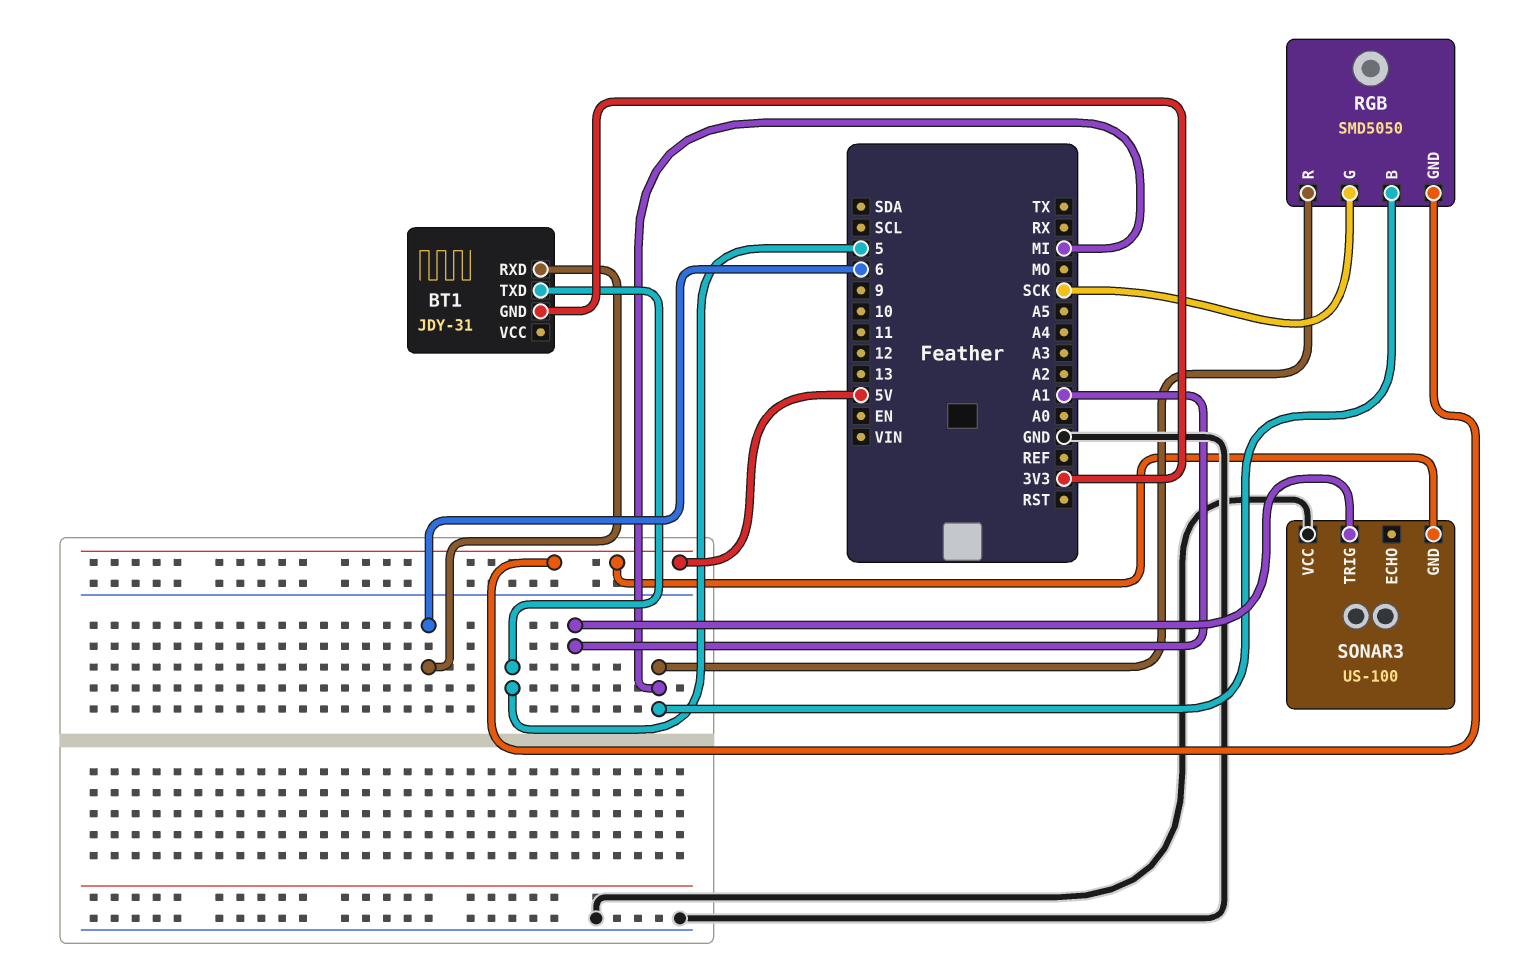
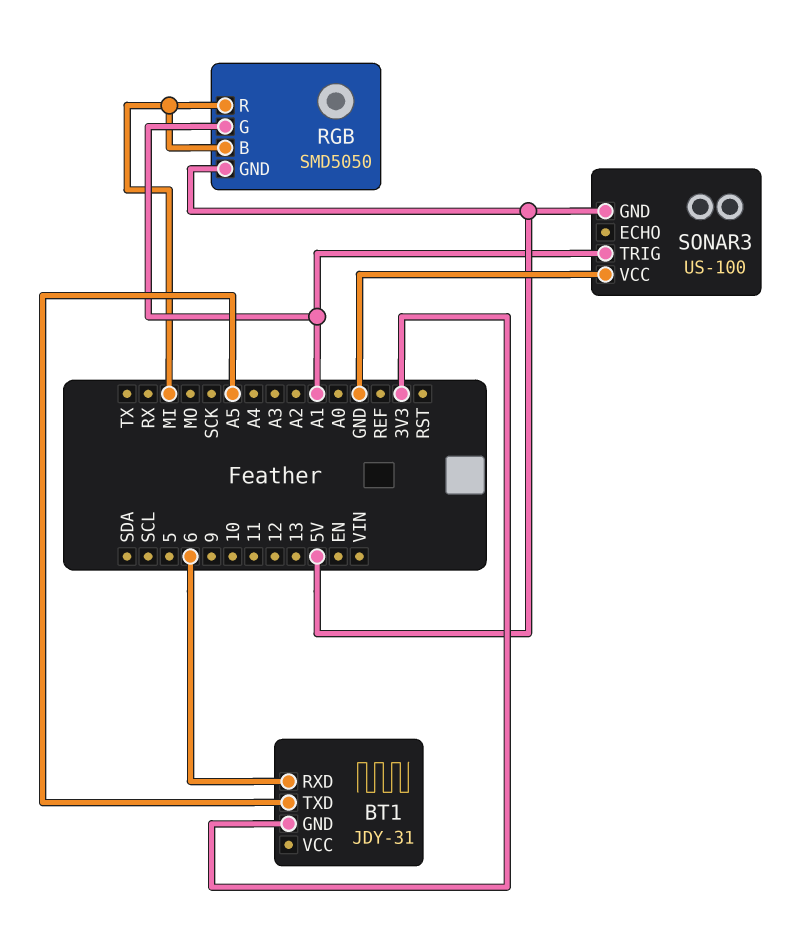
BT1 pin TXD: 5 -> A5
RGB pin G: SCK -> A1

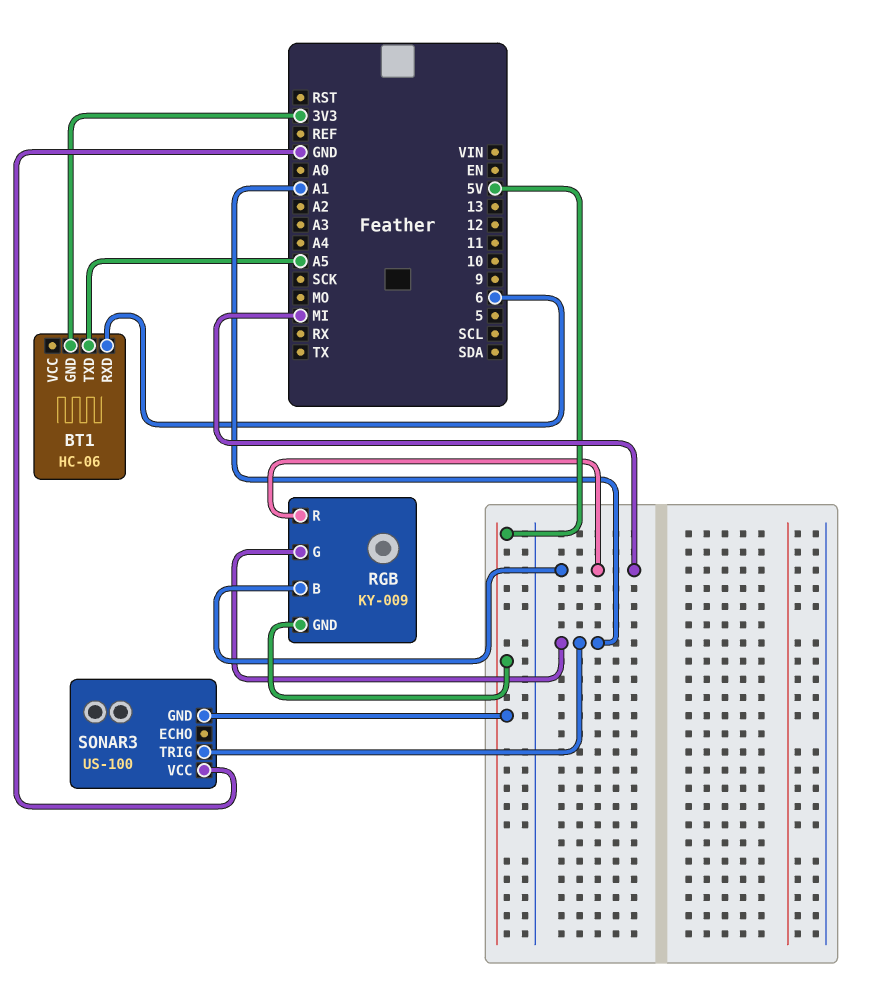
BT1: JDY-31 -> HC-06
RGB: SMD5050 -> KY-009

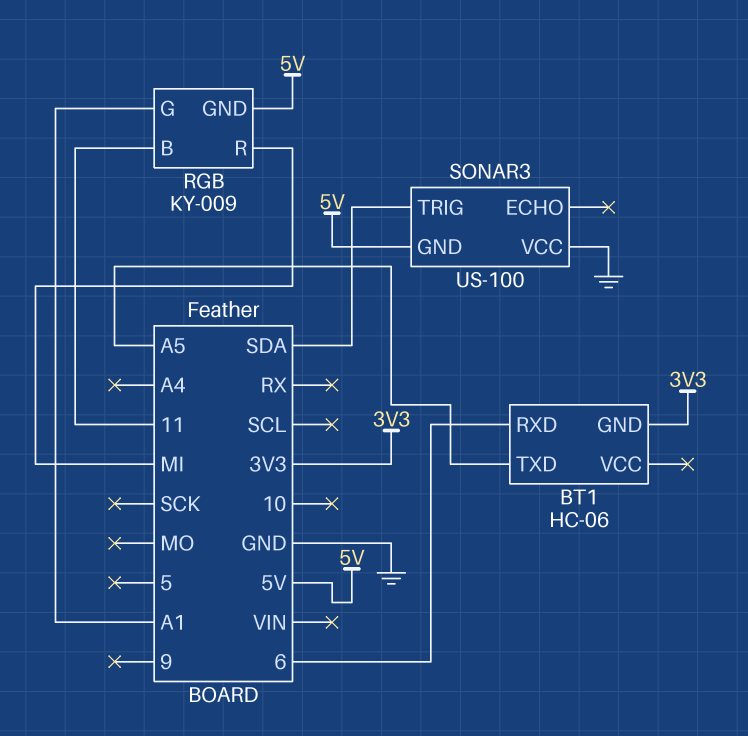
RGB pin B: MI -> 11
SONAR3 pin TRIG: A1 -> SDA

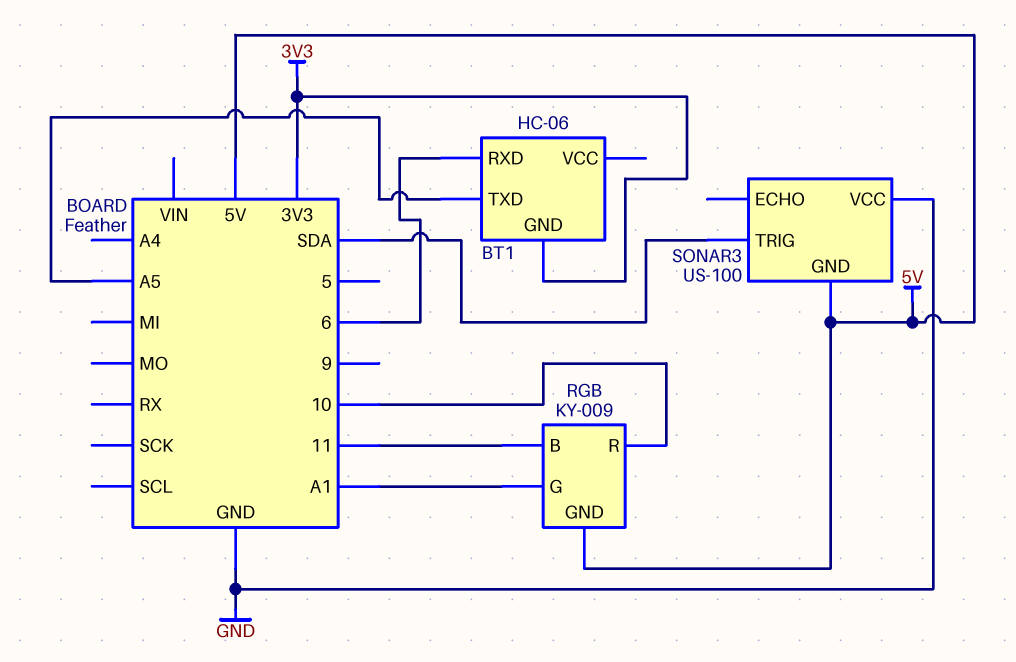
RGB pin R: MI -> 10

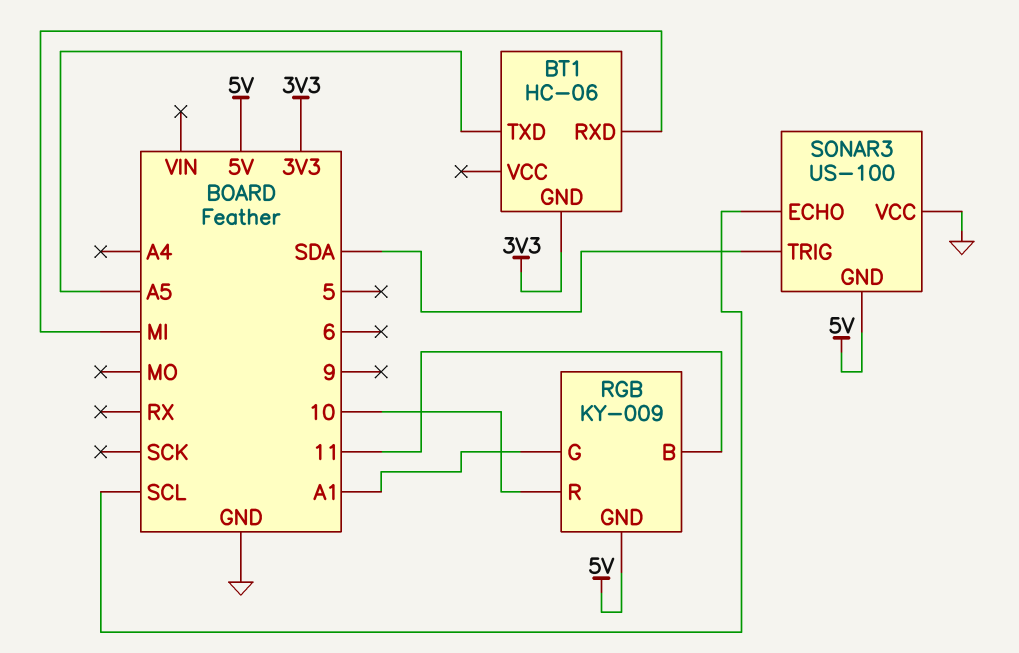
BT1 pin RXD: 6 -> MI
SONAR3 pin ECHO: none -> SCL

